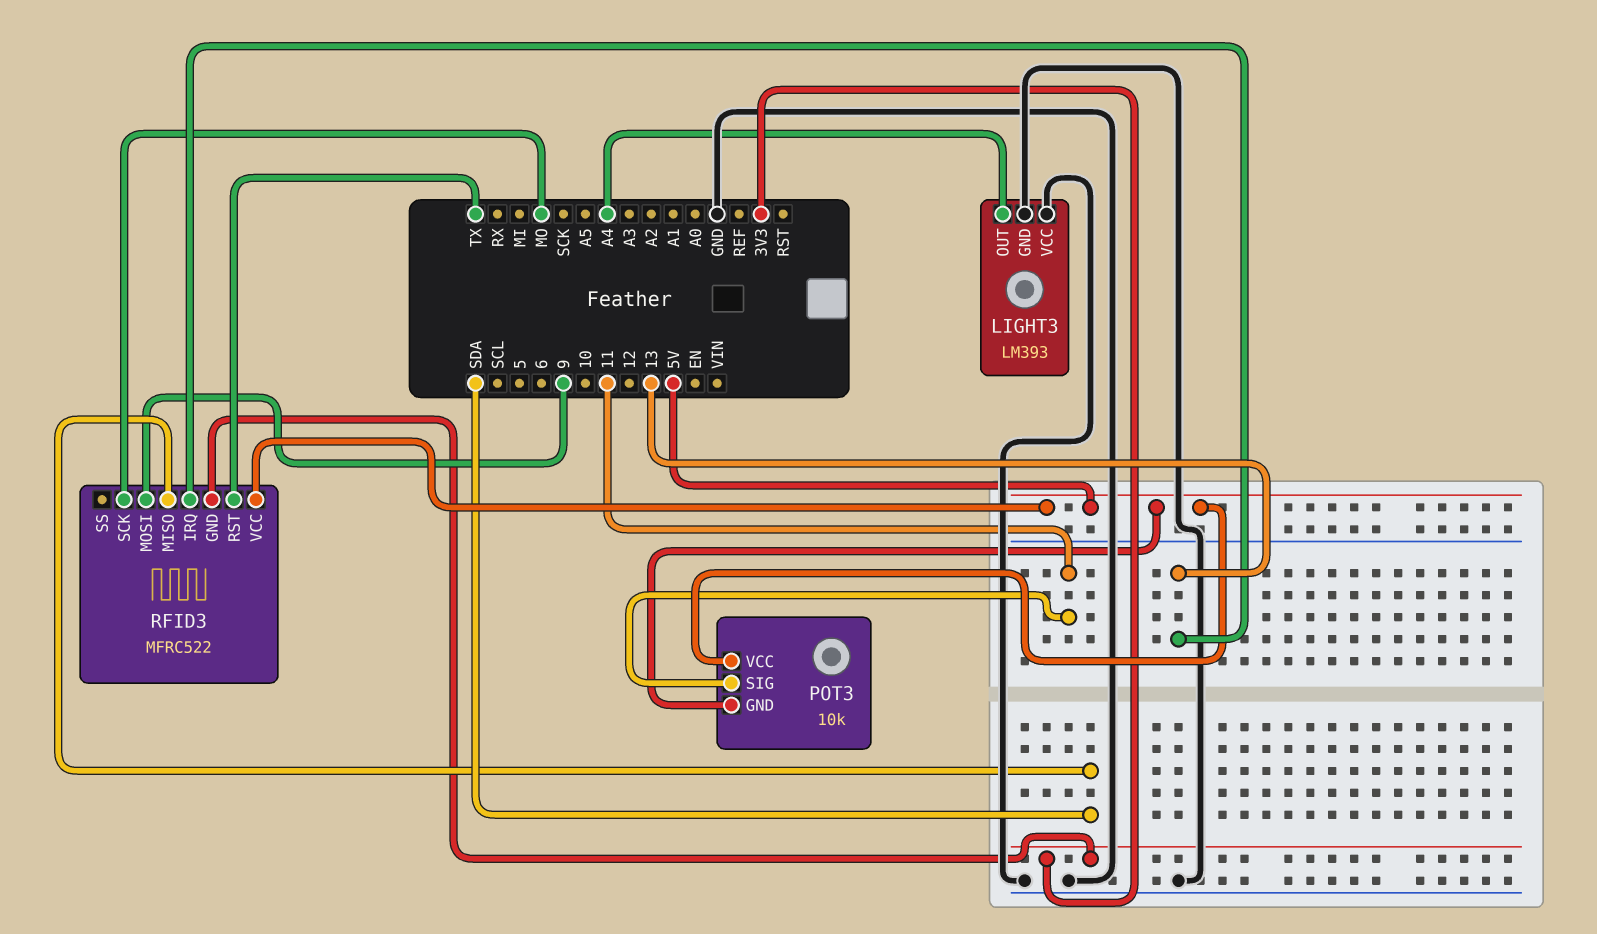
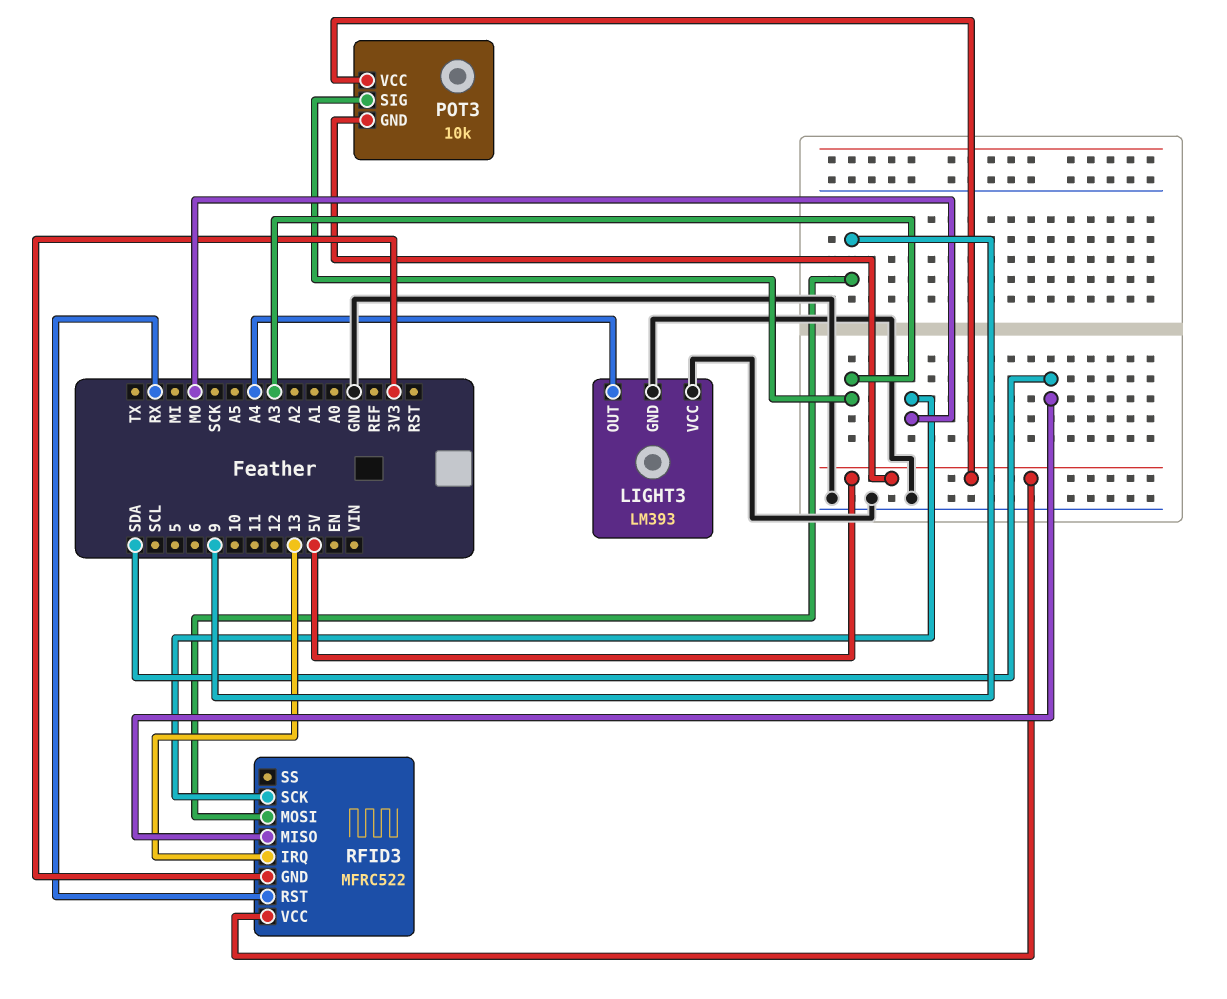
POT3 pin SIG: 11 -> A3
RFID3 pin RST: TX -> RX

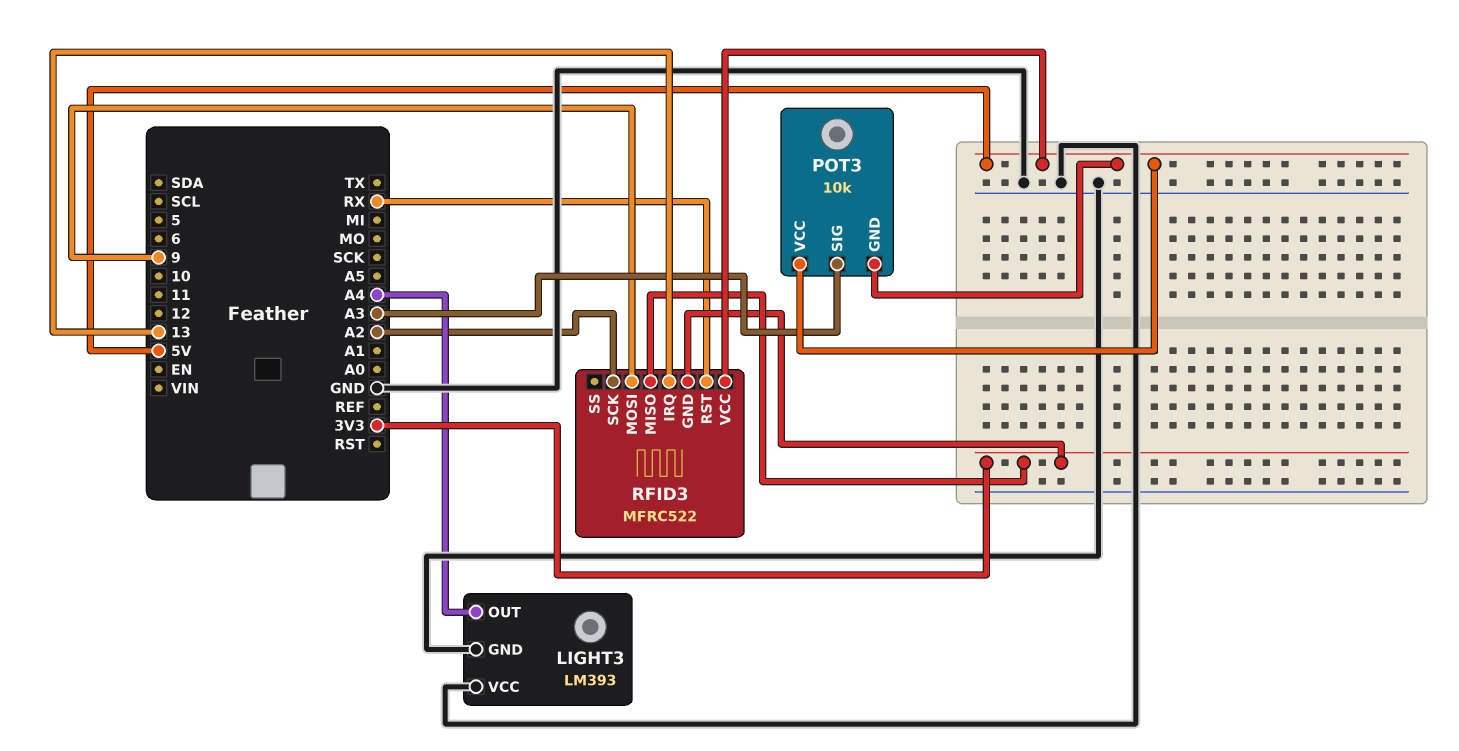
RFID3 pin MISO: SDA -> 3V3
RFID3 pin SCK: MO -> A2

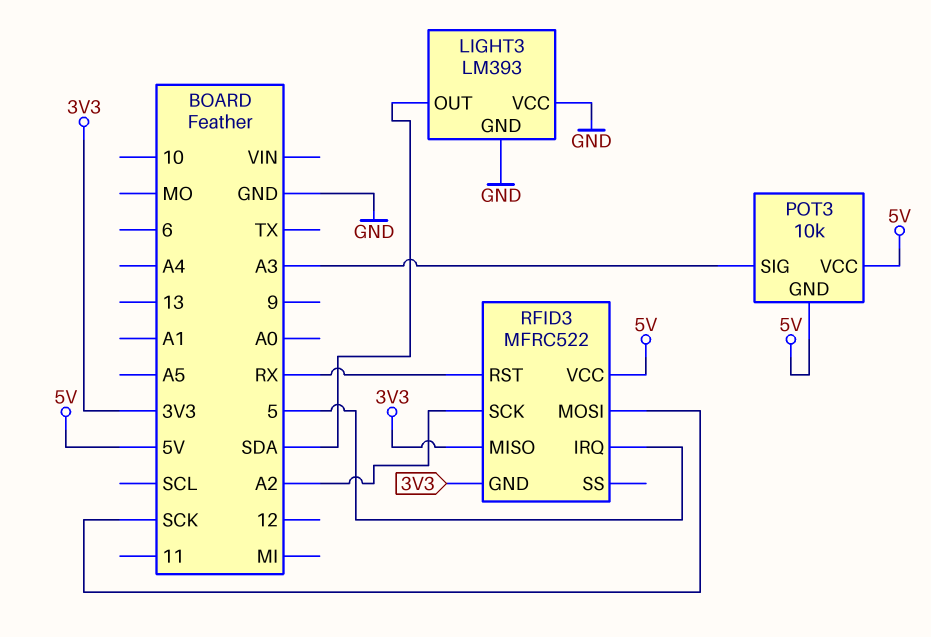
LIGHT3 pin OUT: A4 -> SDA
RFID3 pin IRQ: 13 -> 5
RFID3 pin MOSI: 9 -> SCK

